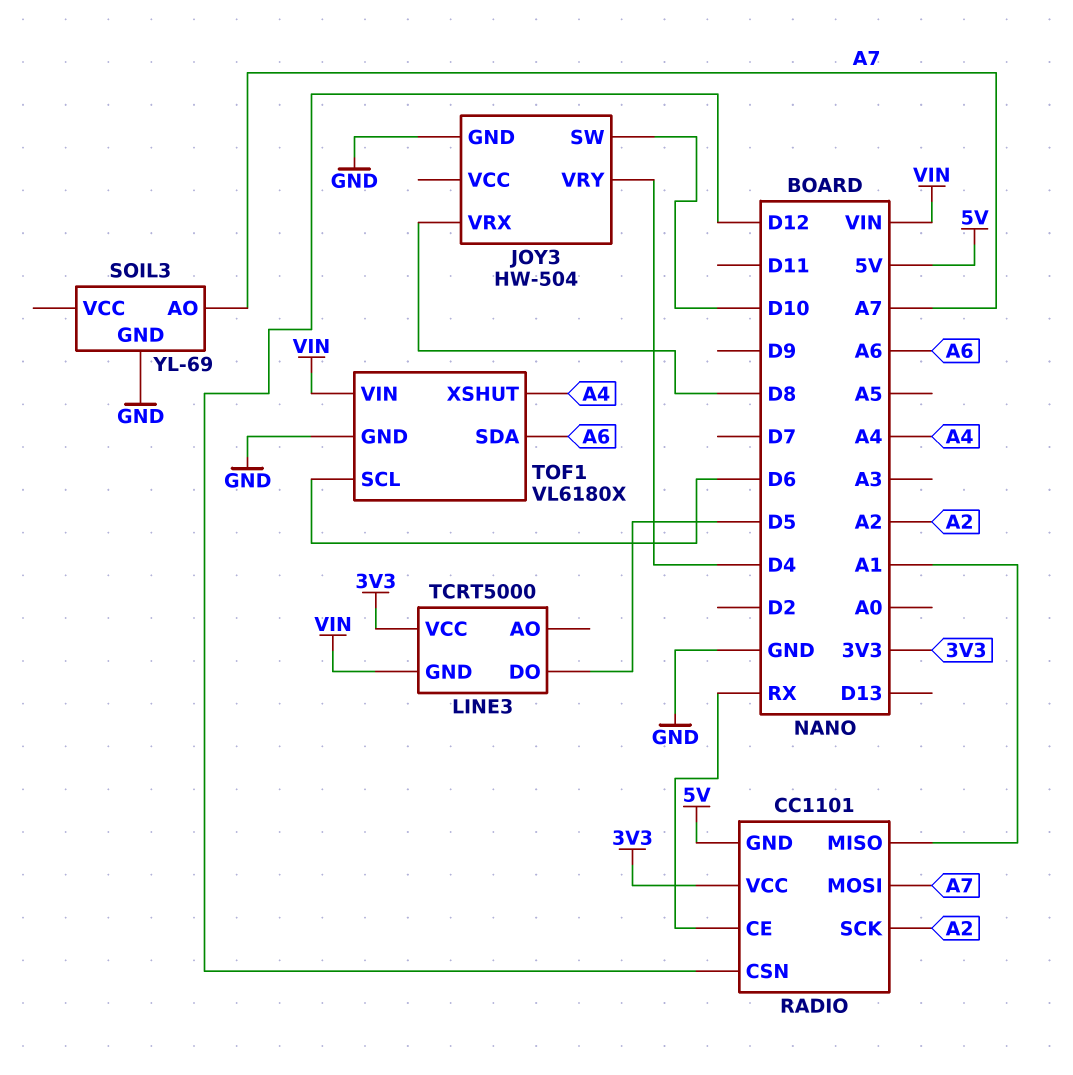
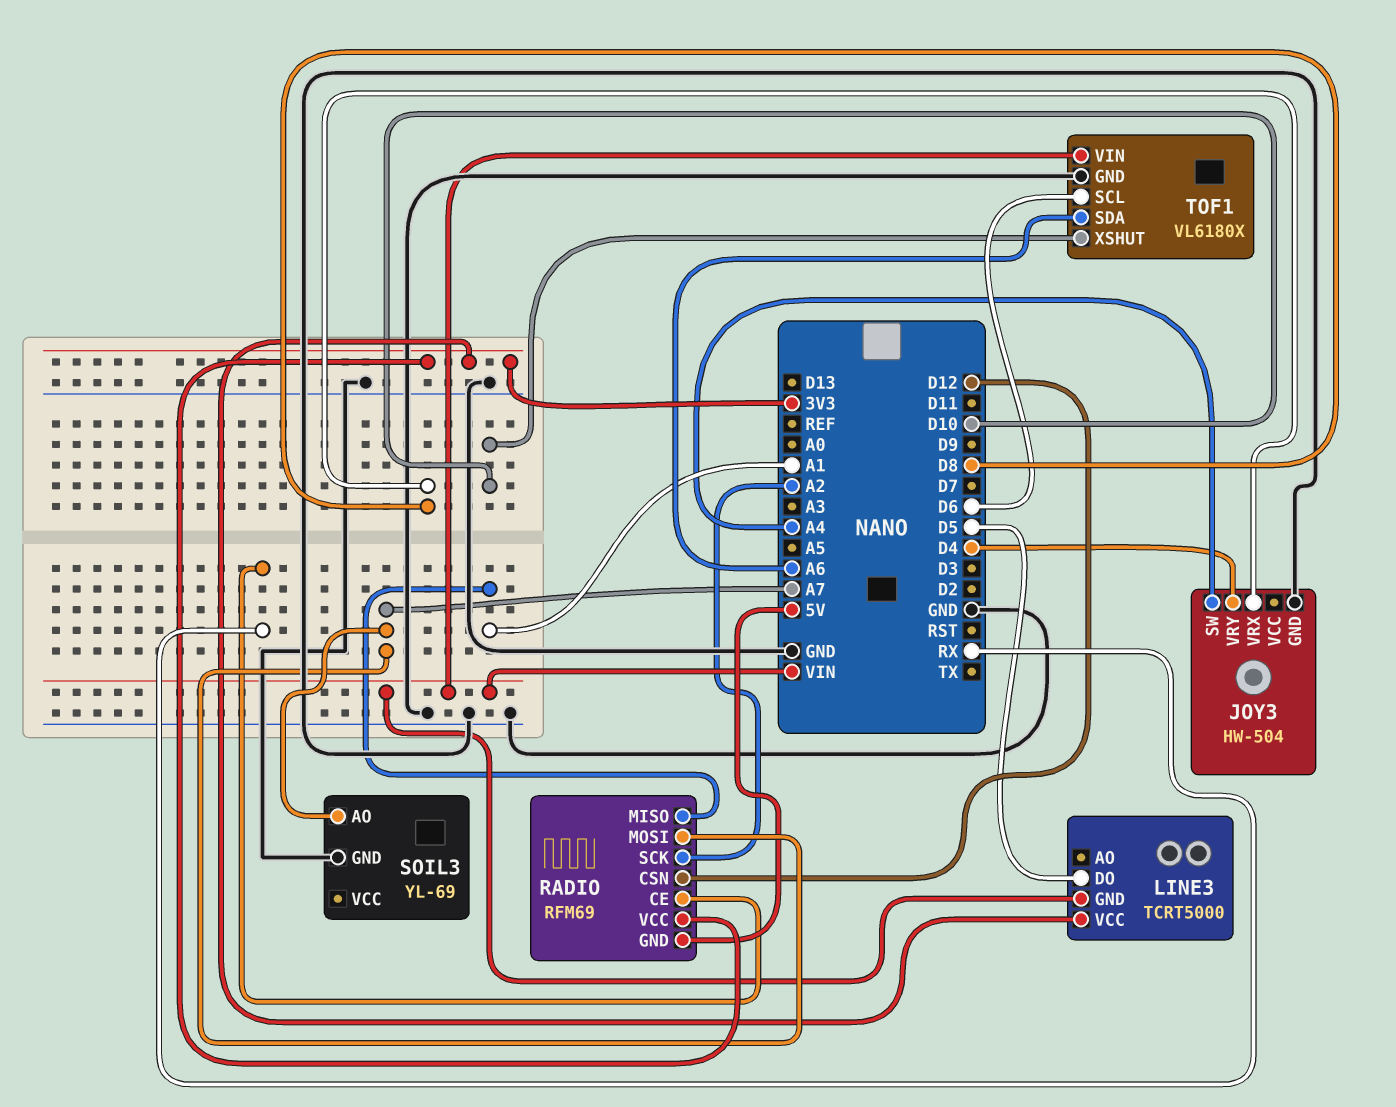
JOY3 pin SW: D10 -> A4
RADIO: CC1101 -> RFM69
TOF1 pin XSHUT: A4 -> D10

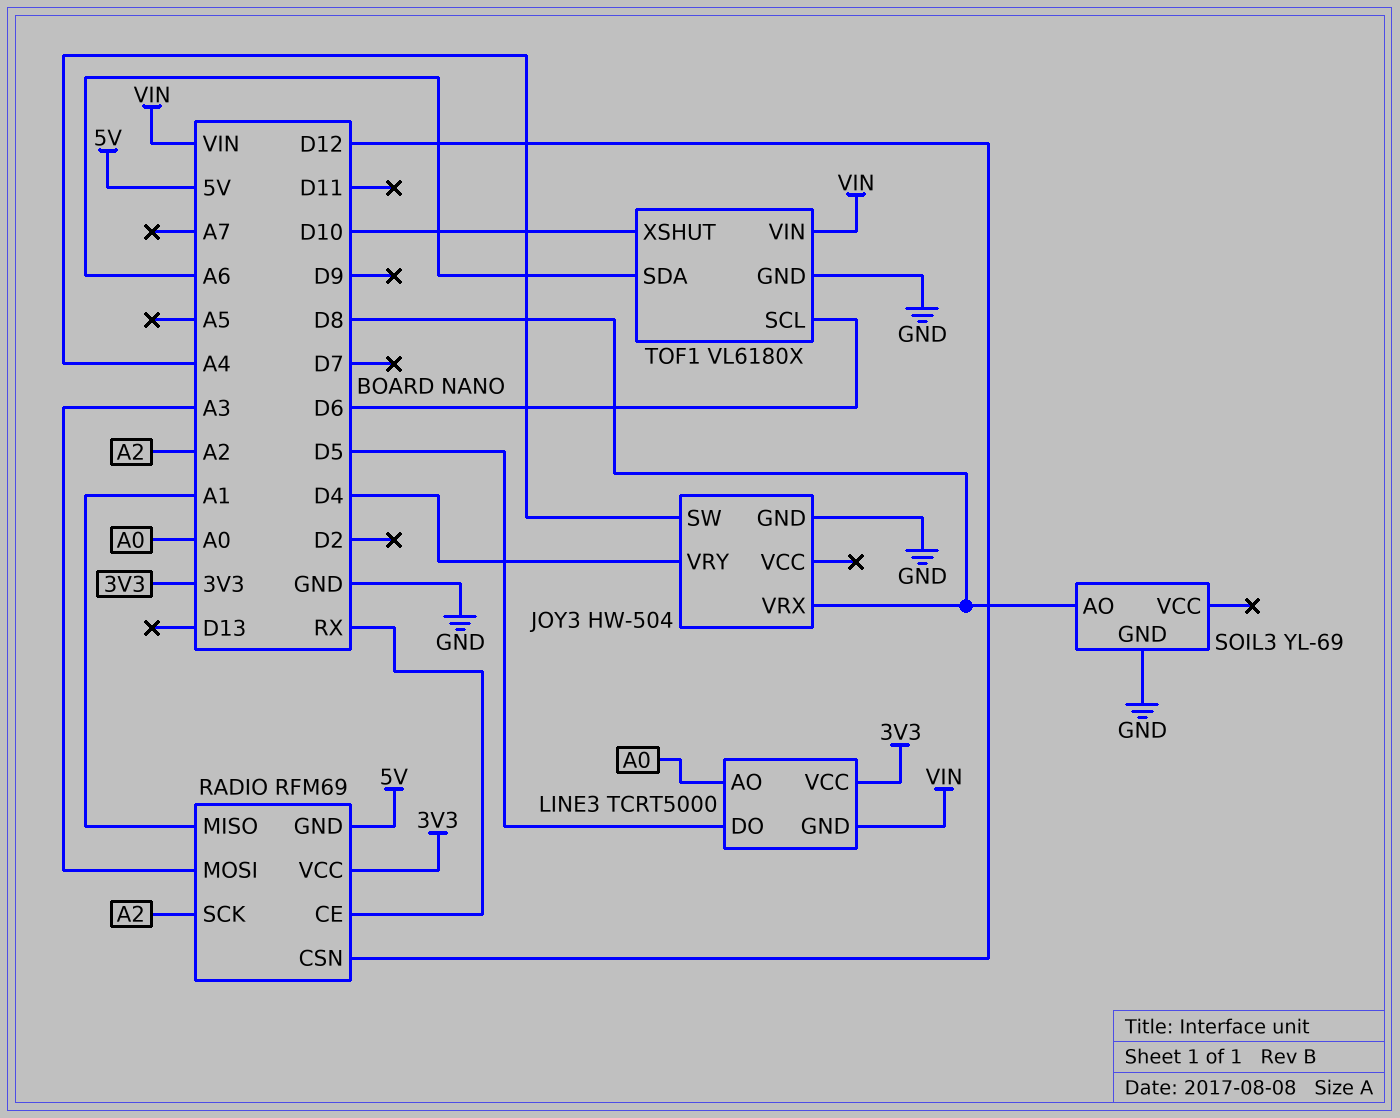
LINE3 pin AO: none -> A0
RADIO pin MOSI: A7 -> A3
SOIL3 pin AO: A7 -> D8

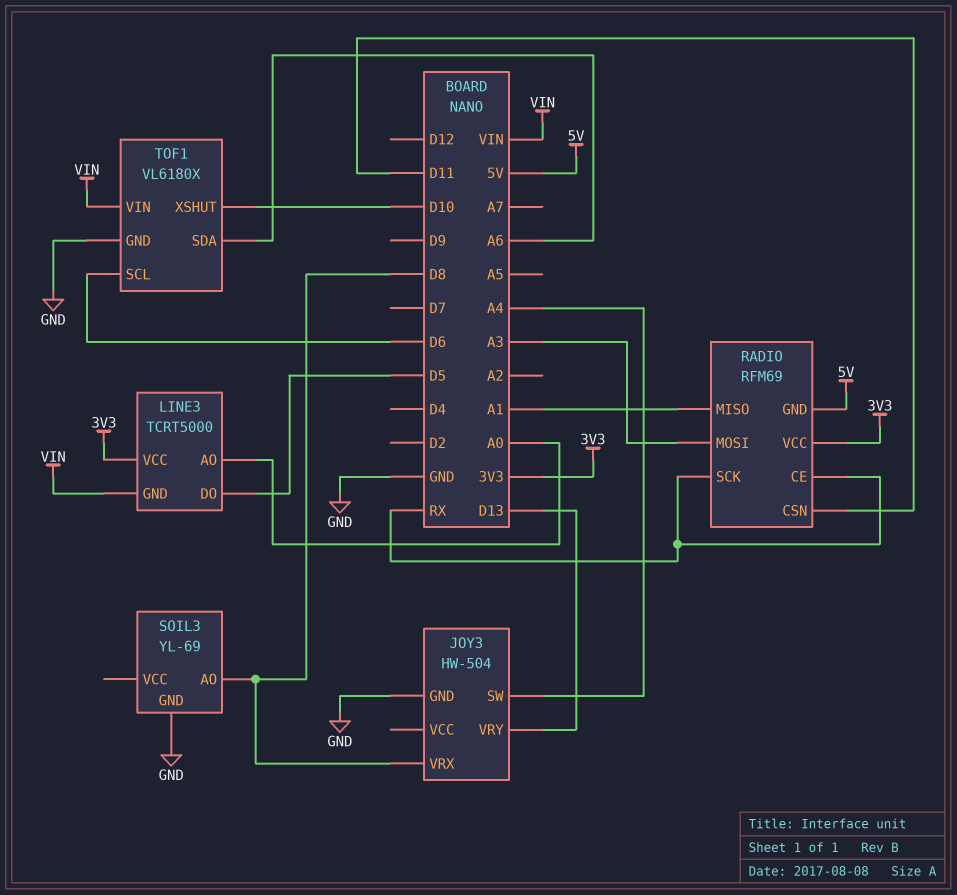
JOY3 pin VRY: D4 -> D13
RADIO pin CSN: D12 -> D11
RADIO pin SCK: A2 -> RX

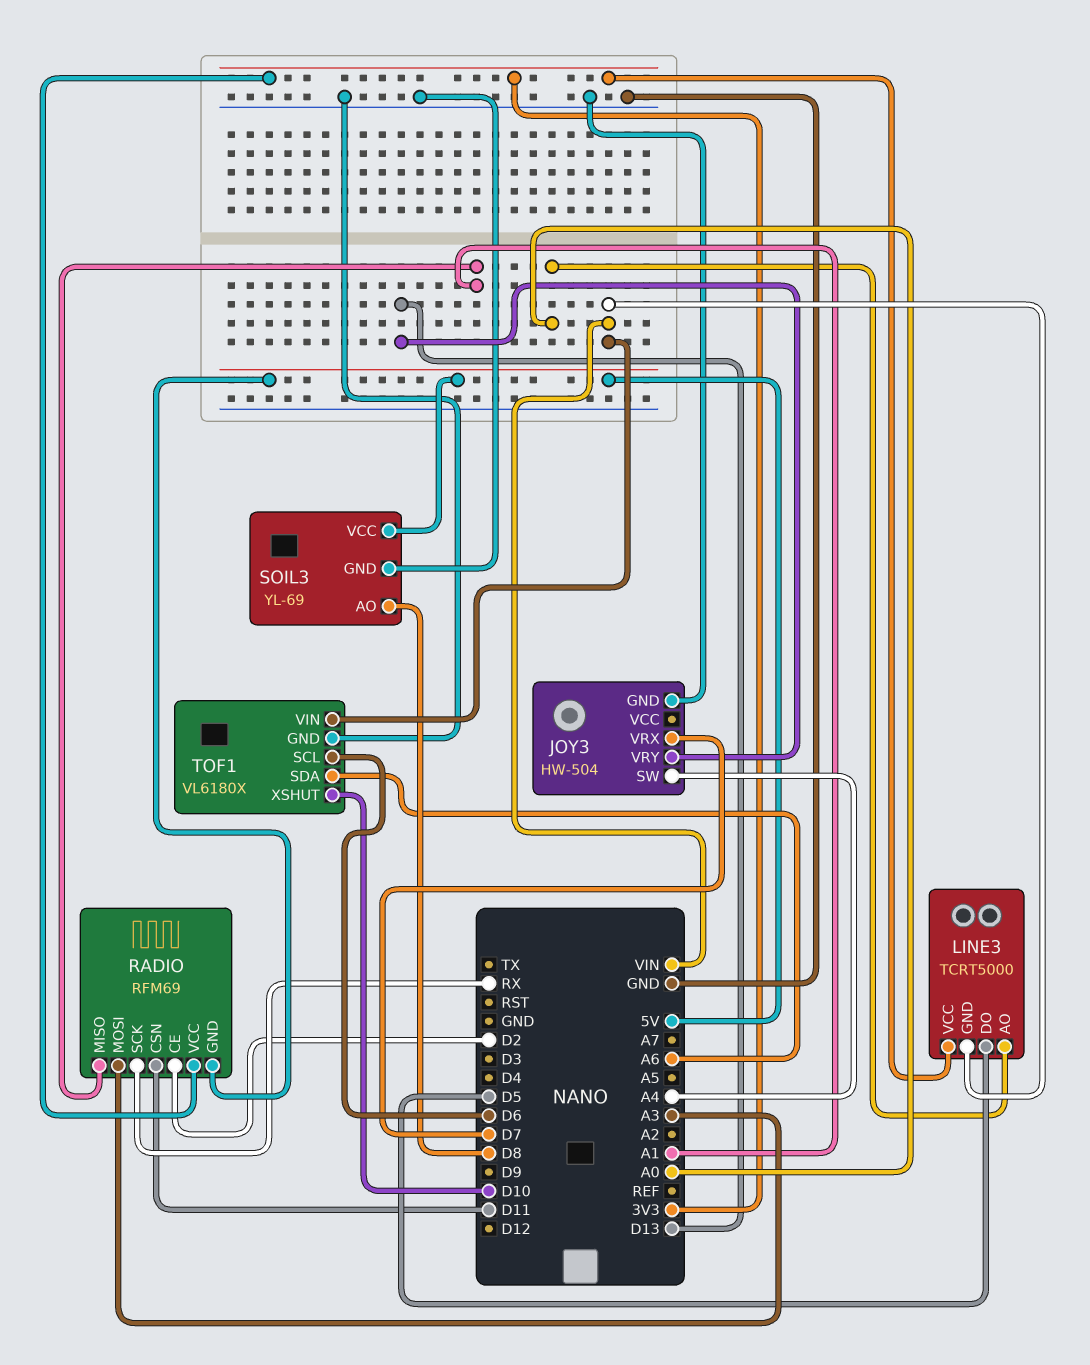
JOY3 pin VRX: D8 -> D7
RADIO pin CE: RX -> D2
SOIL3 pin VCC: none -> 5V

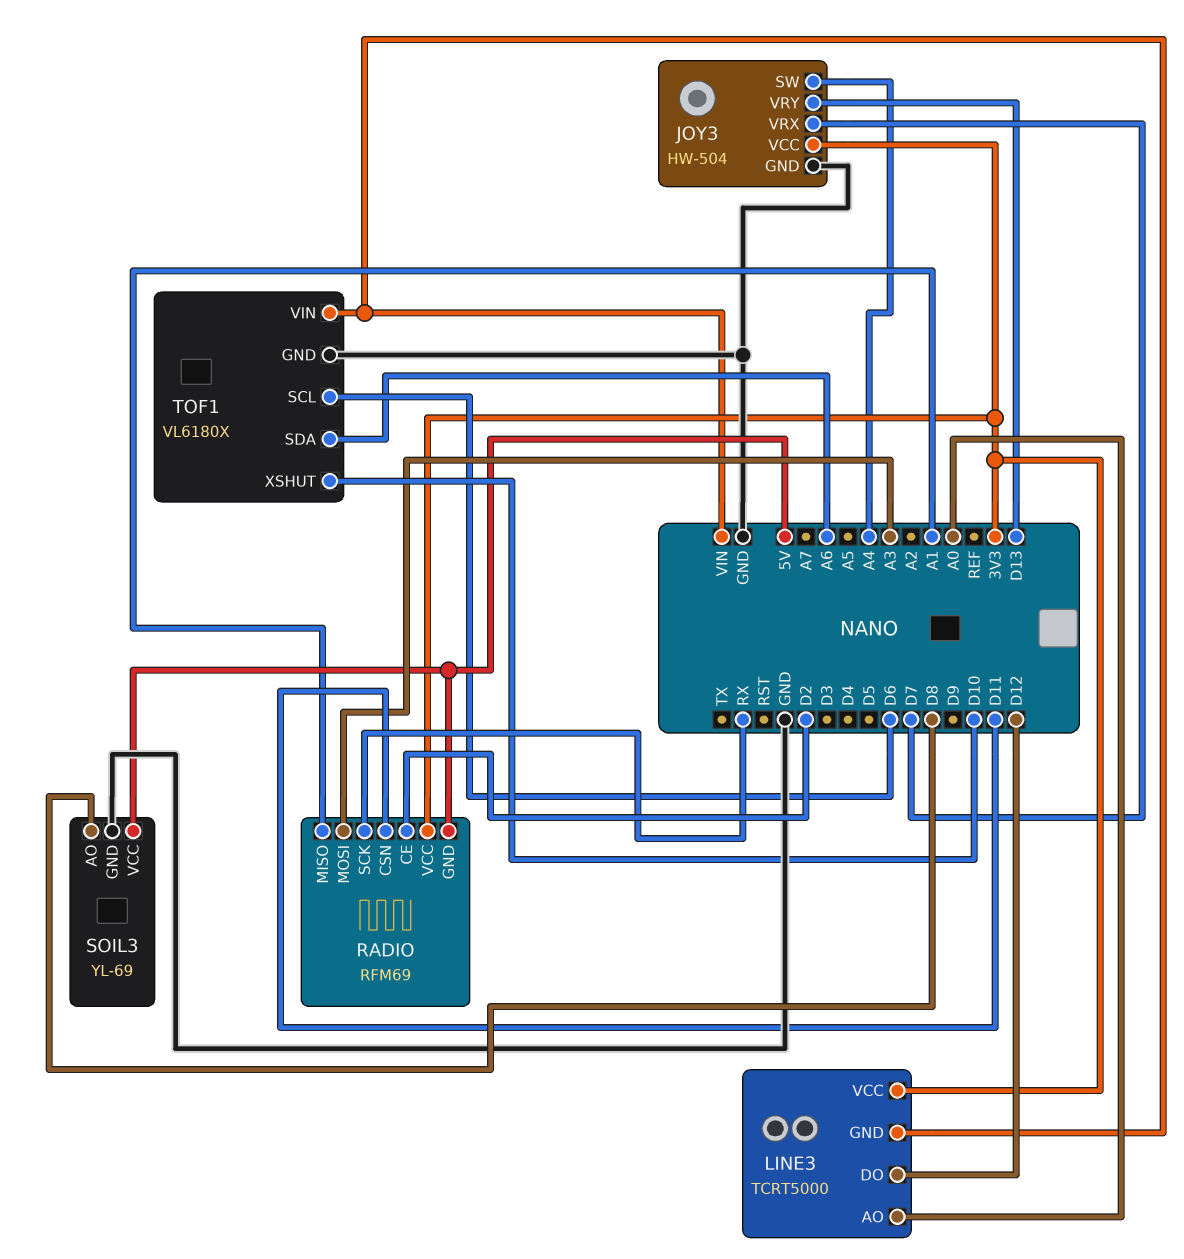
JOY3 pin VCC: none -> 3V3
LINE3 pin DO: D5 -> D12

